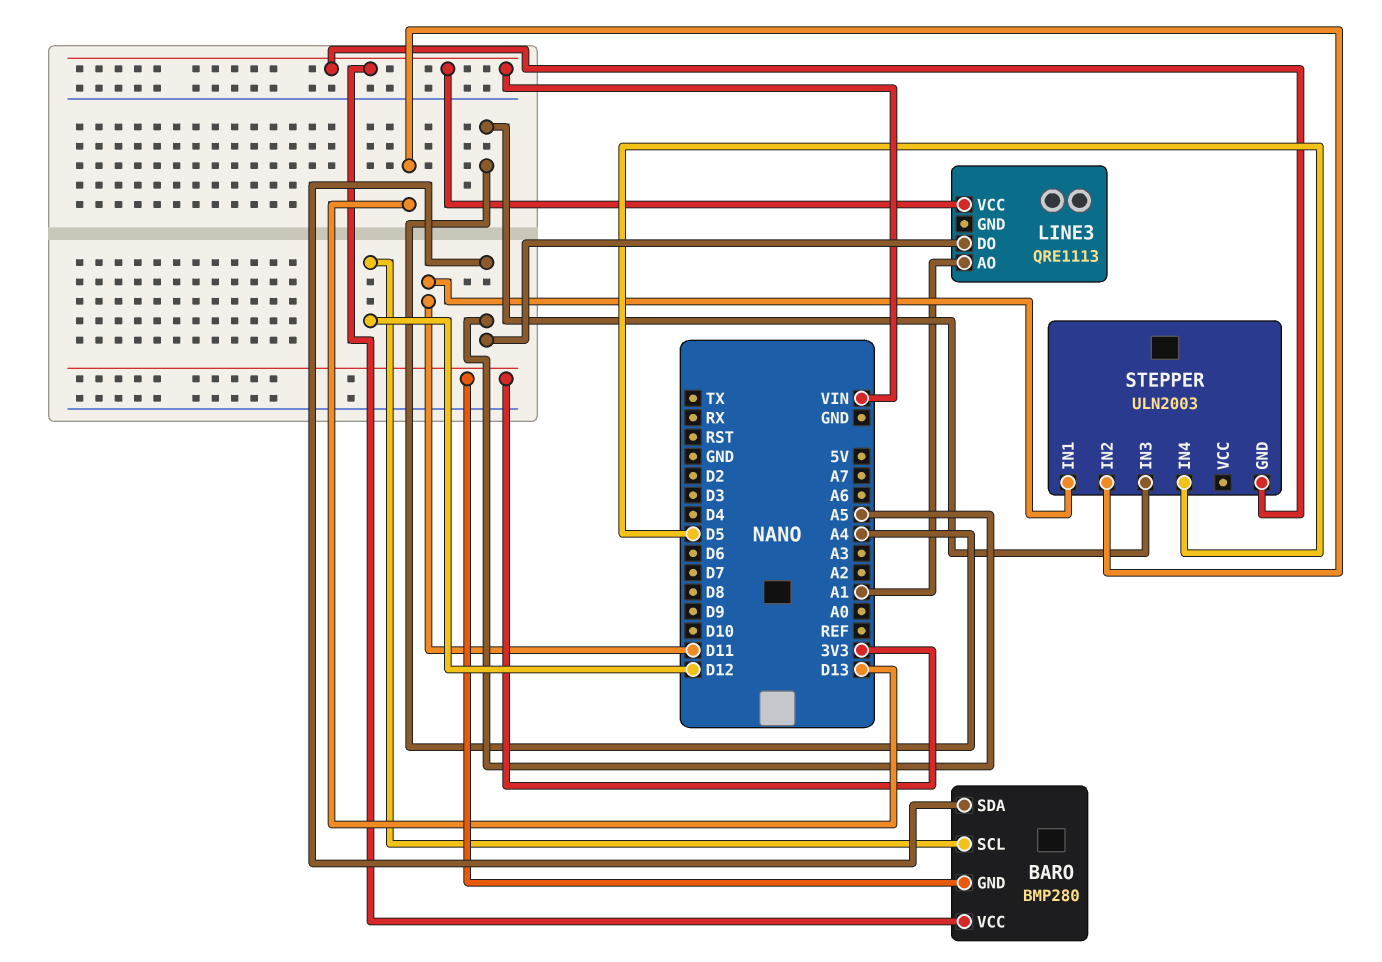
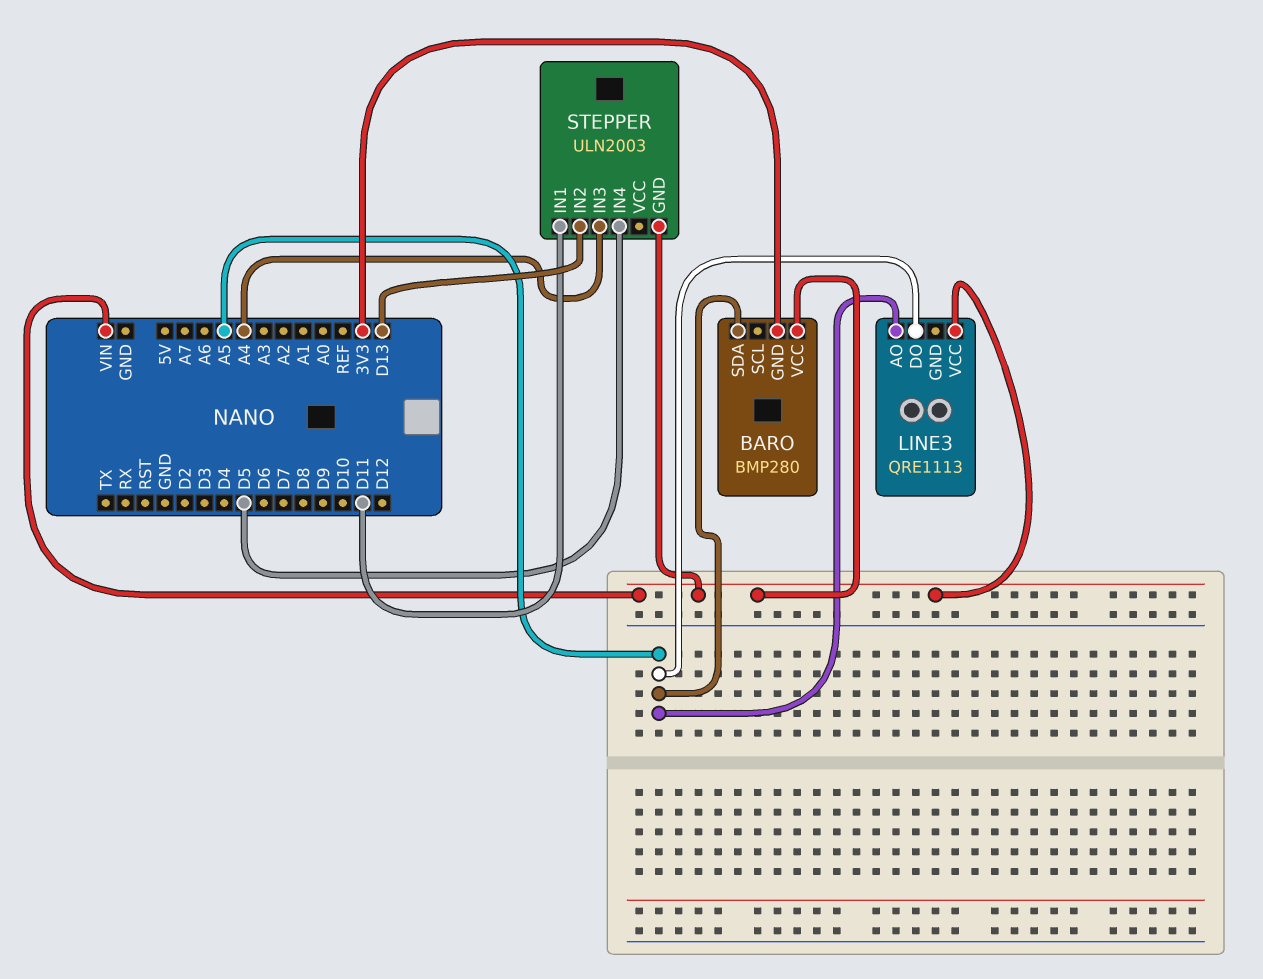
BARO pin SCL: D12 -> none
LINE3 pin AO: A1 -> A5

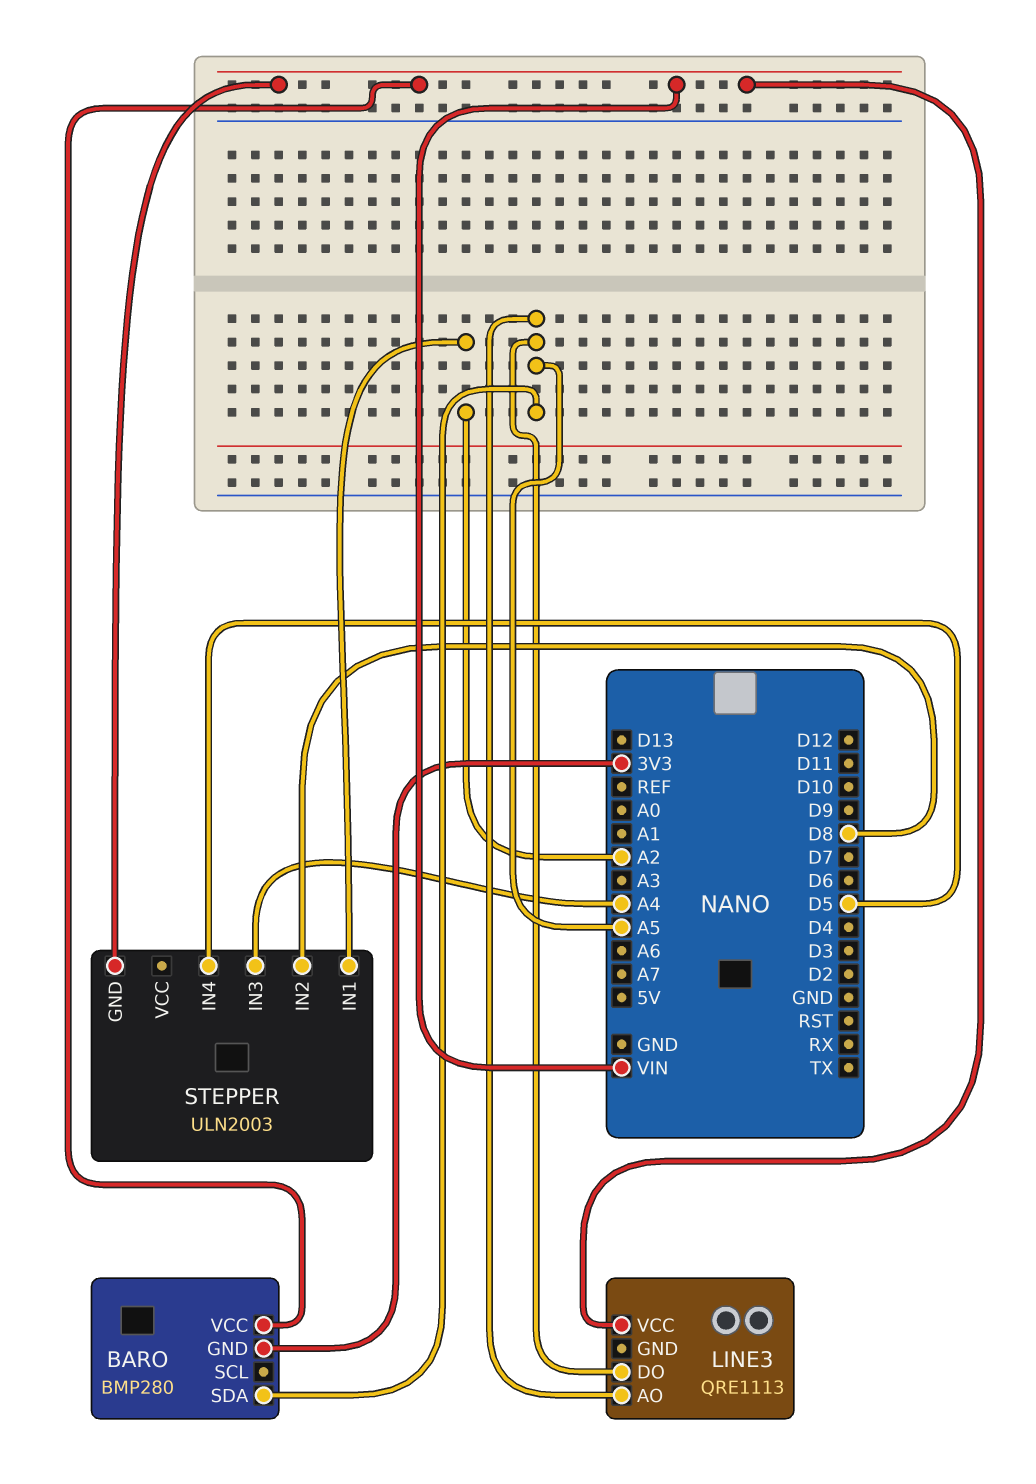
STEPPER pin IN1: D11 -> A2
STEPPER pin IN2: D13 -> D8

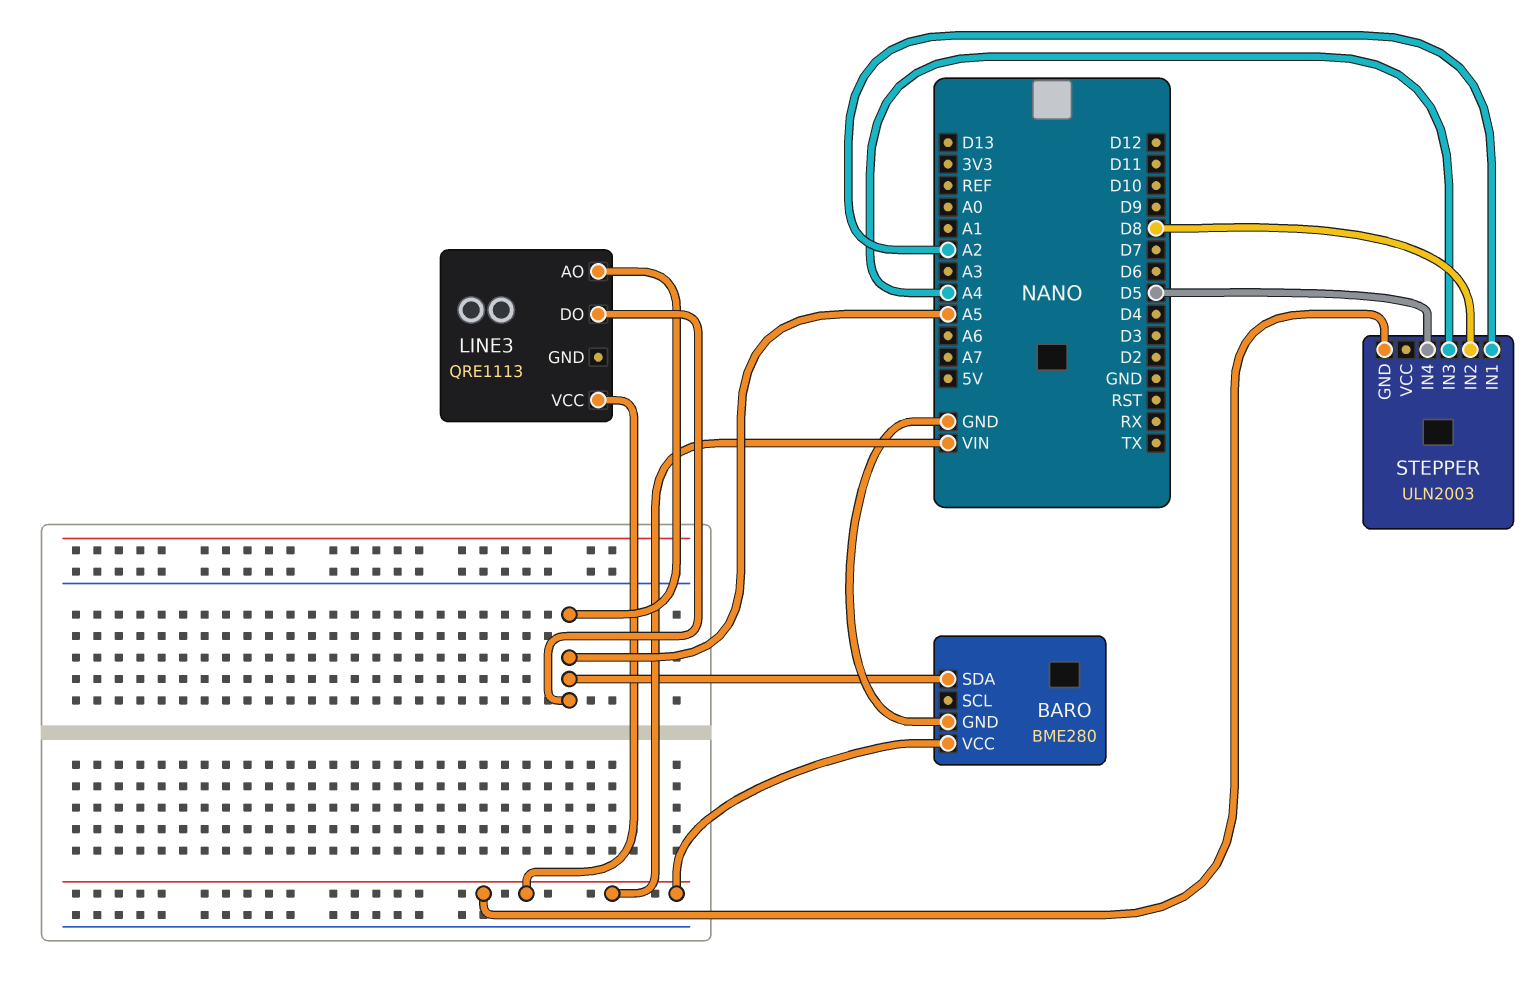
BARO: BMP280 -> BME280
BARO pin GND: 3V3 -> GND

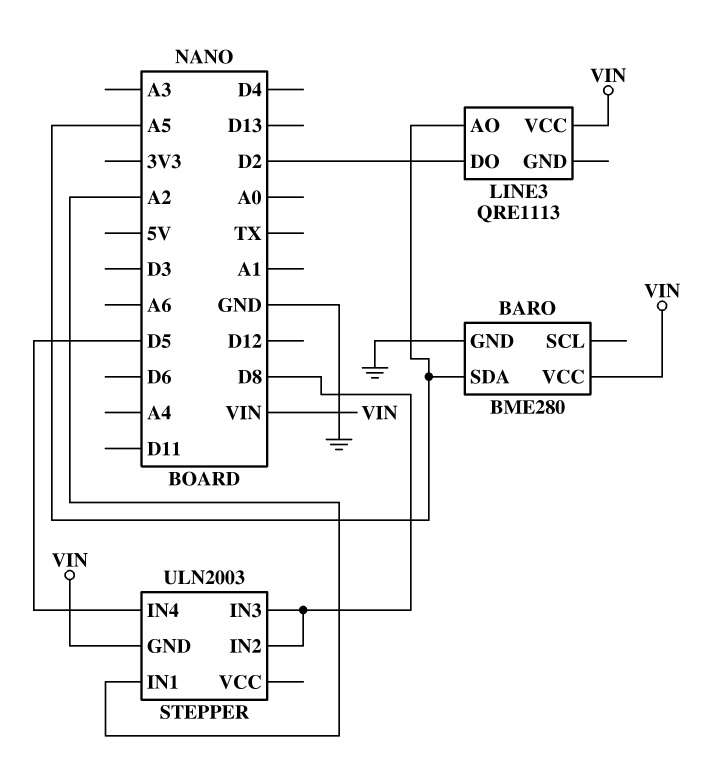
LINE3 pin DO: A5 -> D2
STEPPER pin IN3: A4 -> D8

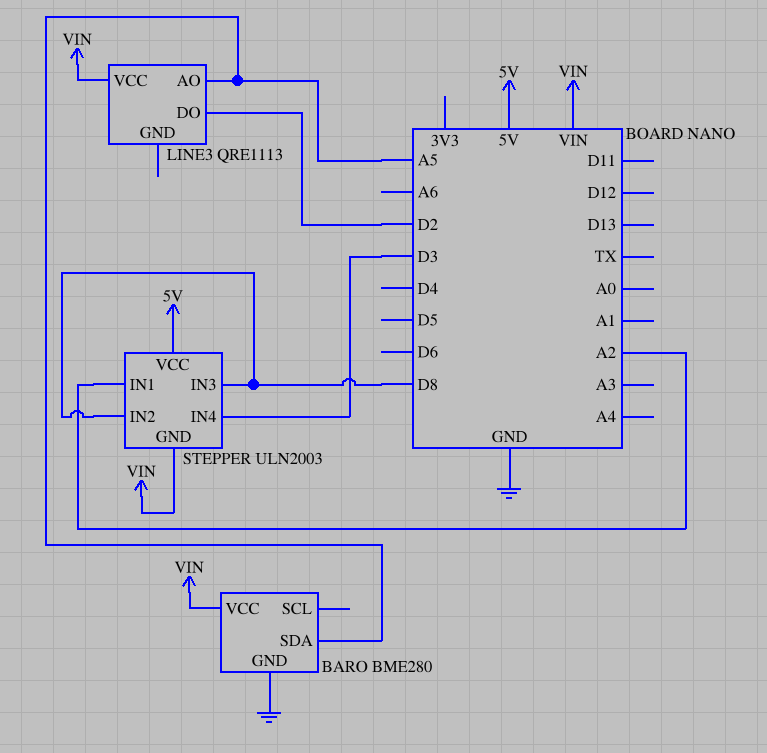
STEPPER pin IN4: D5 -> D3
STEPPER pin VCC: none -> 5V

